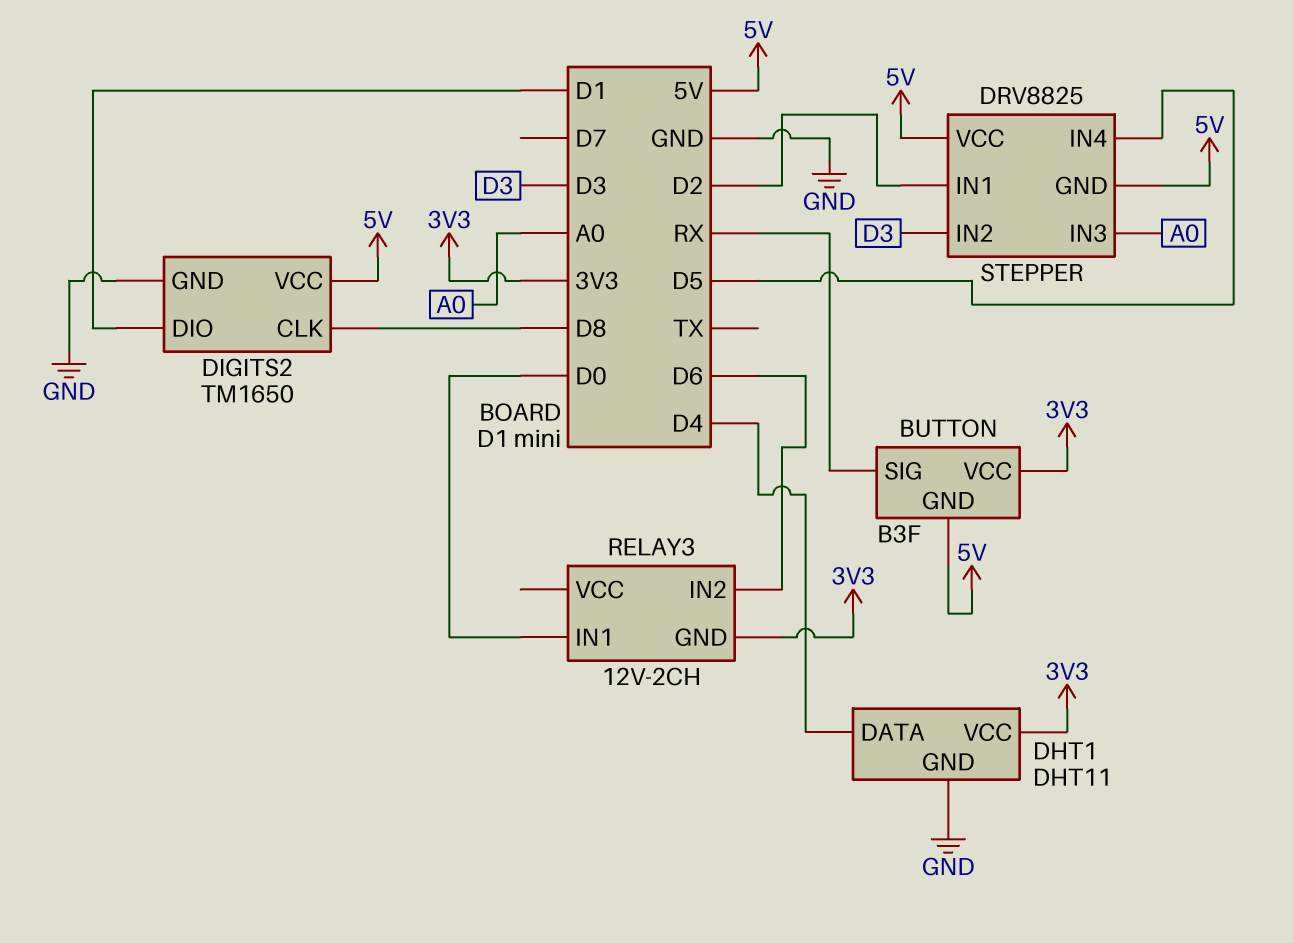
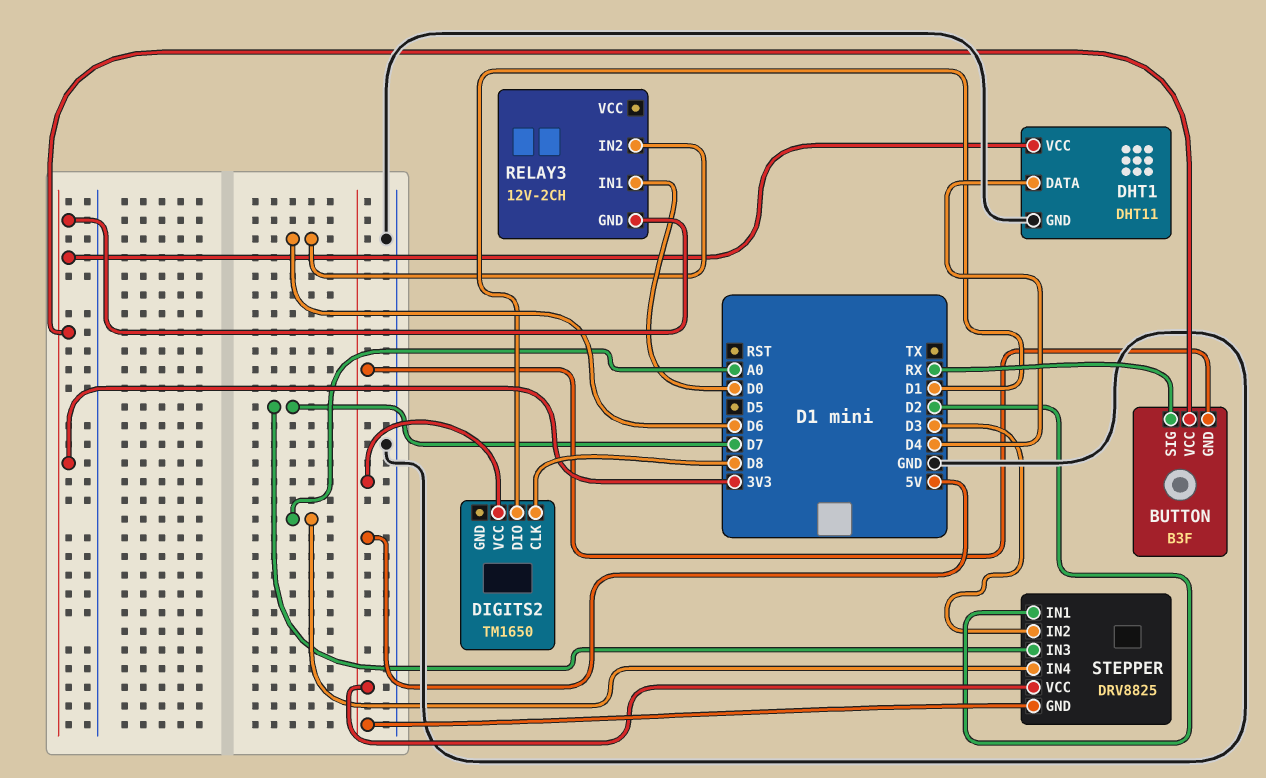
DIGITS2 pin GND: GND -> none
STEPPER pin IN3: A0 -> D7
STEPPER pin IN4: D5 -> A0

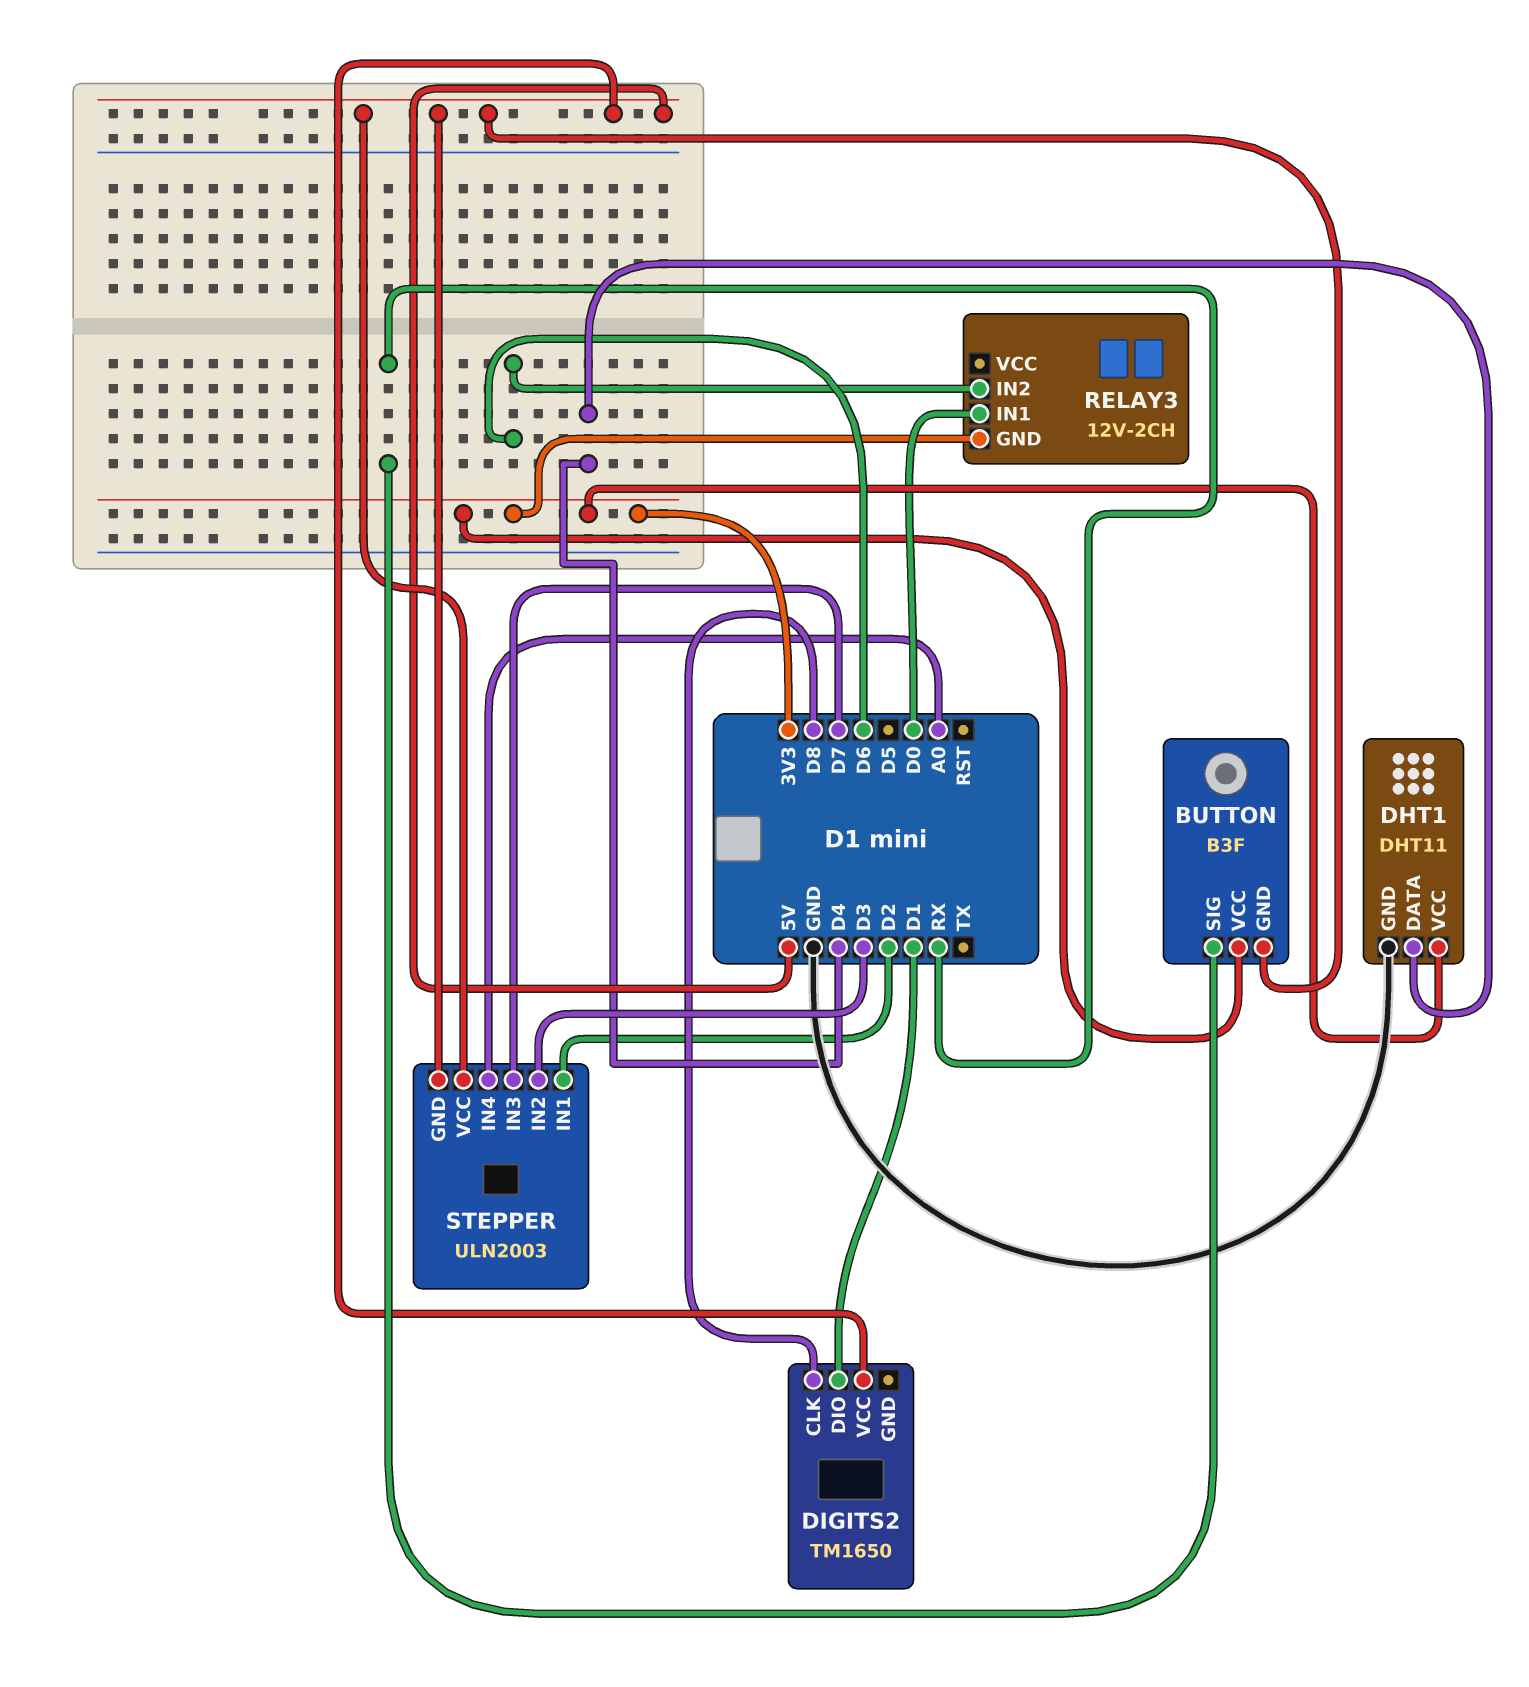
STEPPER: DRV8825 -> ULN2003

